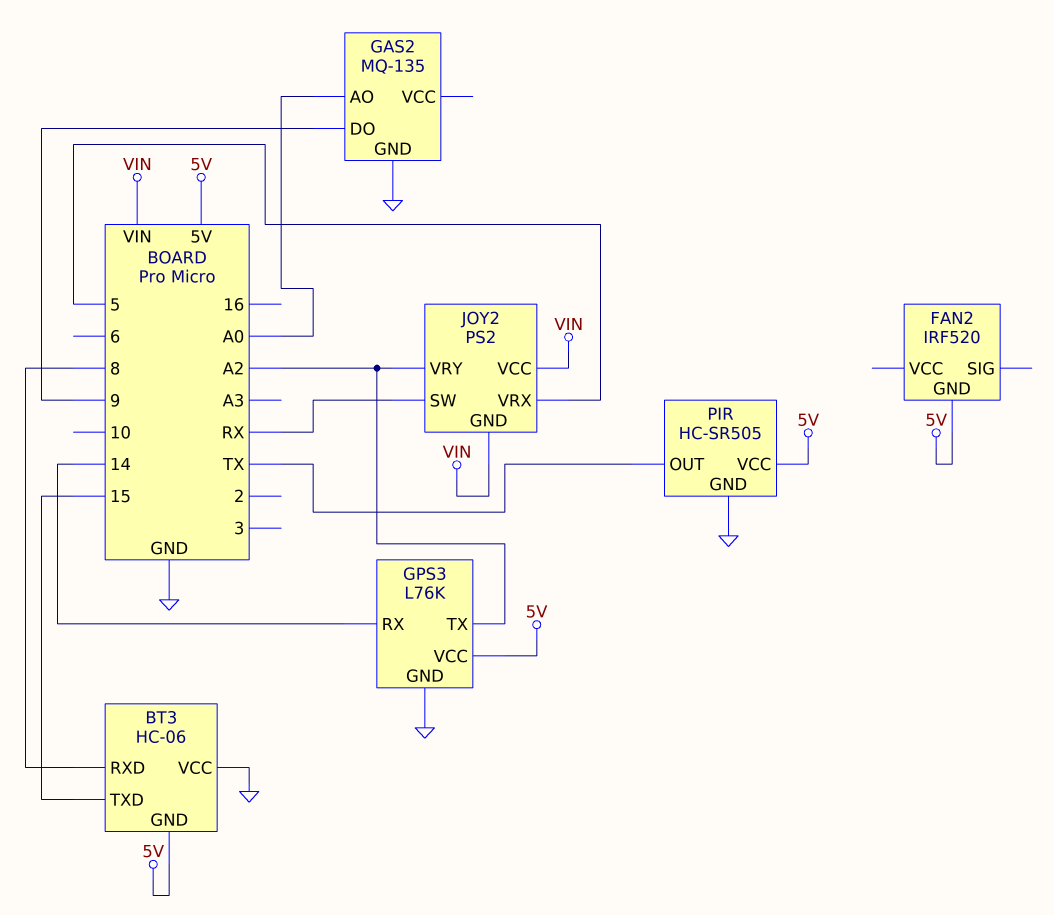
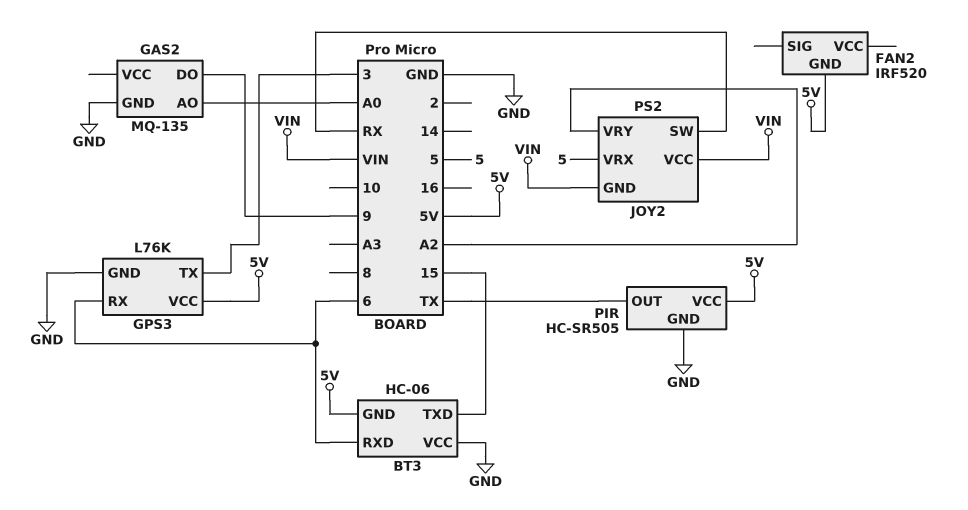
BT3 pin RXD: 8 -> 6
GPS3 pin RX: 14 -> 6
GPS3 pin TX: A2 -> 3

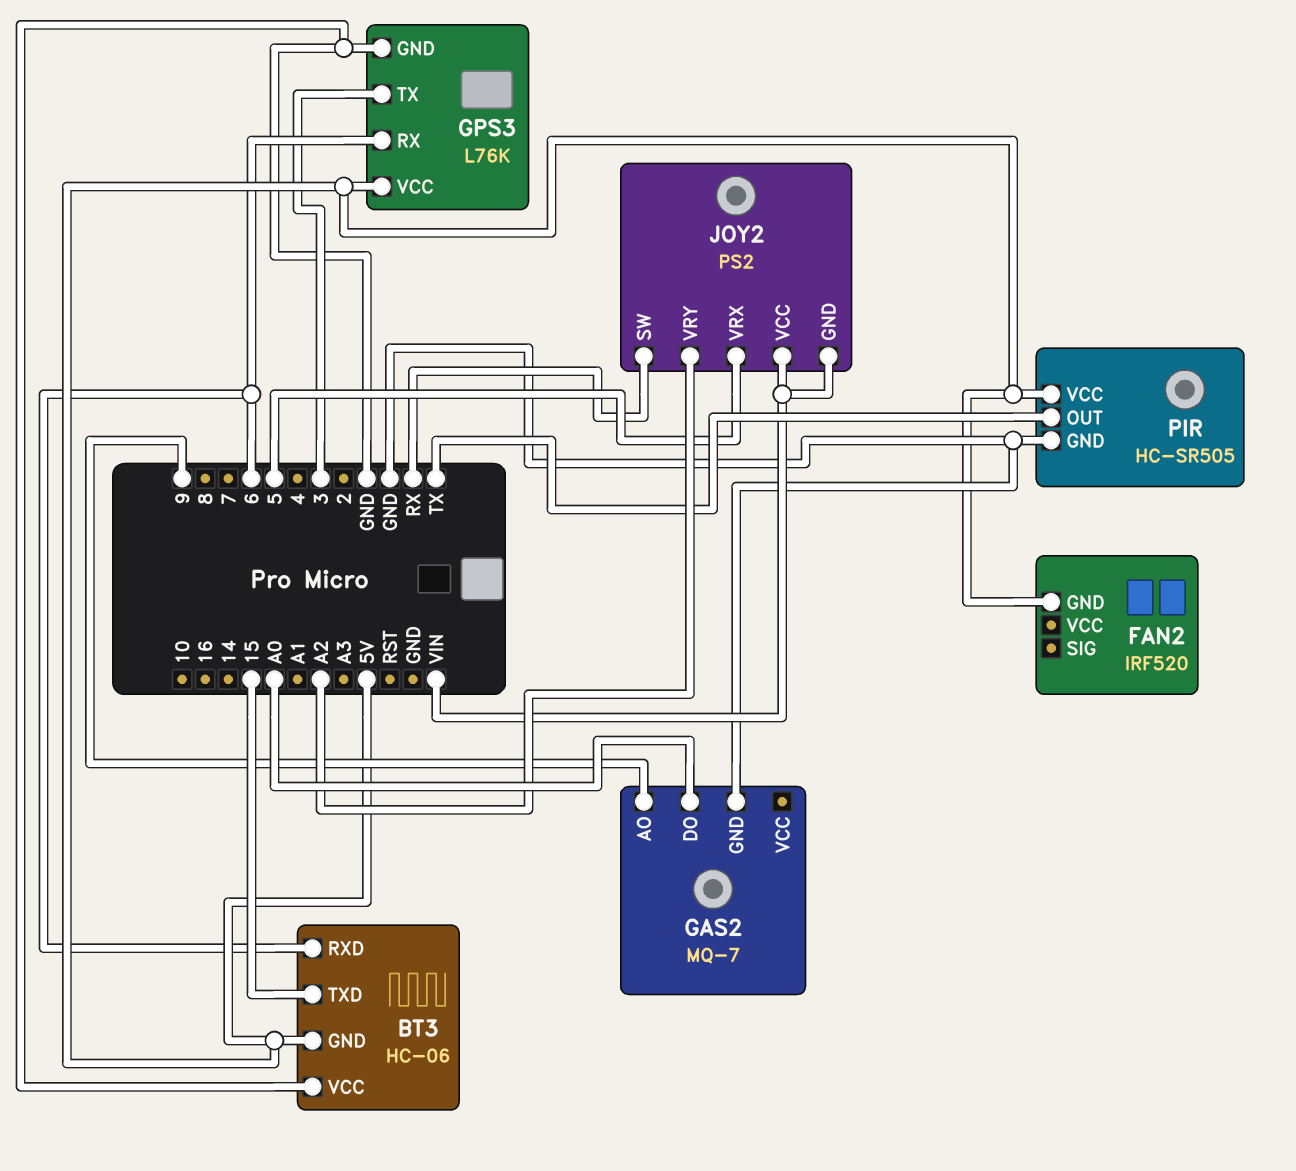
GAS2: MQ-135 -> MQ-7
GAS2 pin AO: A0 -> 9
GAS2 pin DO: 9 -> A0

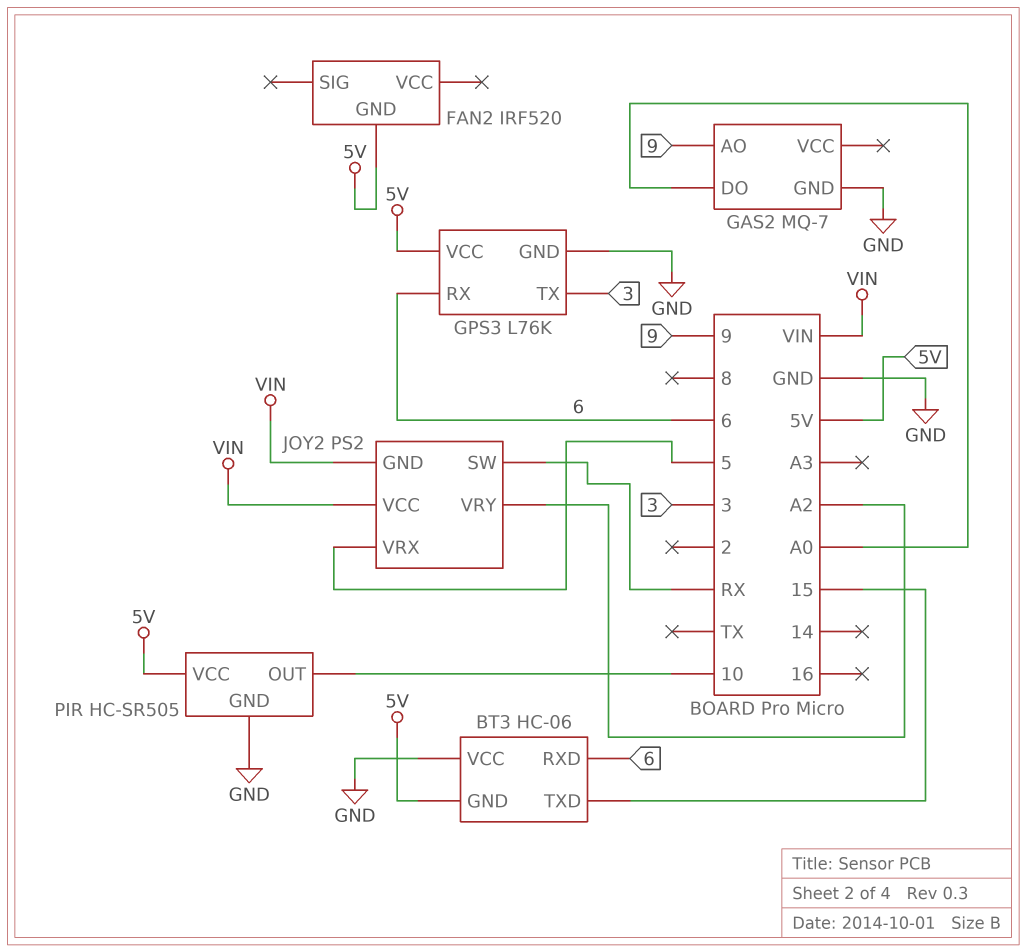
PIR pin OUT: TX -> 10

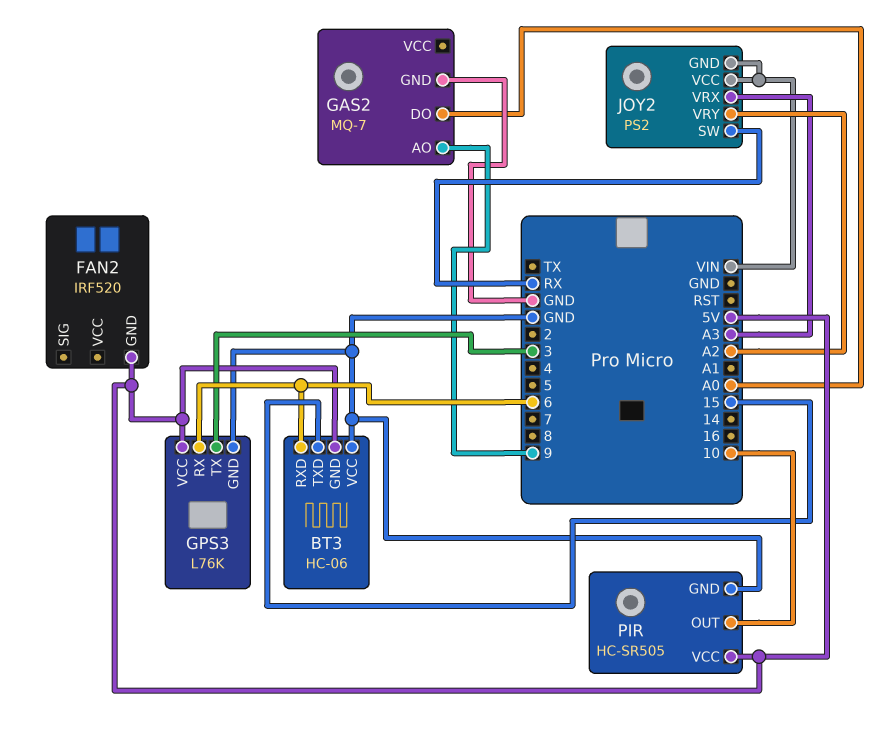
JOY2 pin VRX: 5 -> A3

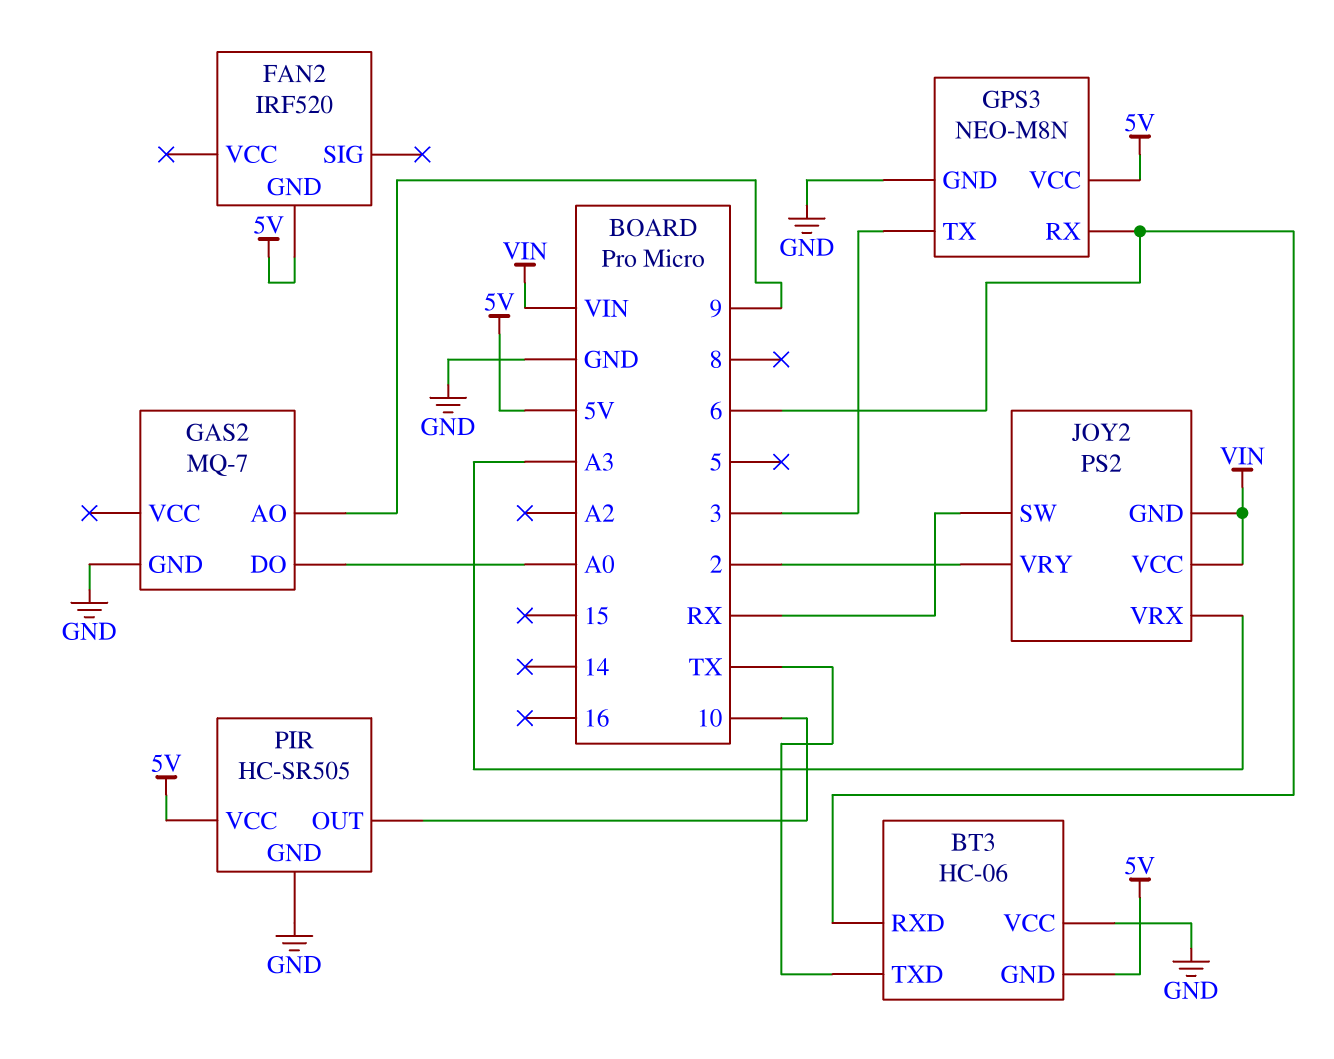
BT3 pin TXD: 15 -> TX
GPS3: L76K -> NEO-M8N
JOY2 pin VRY: A2 -> 2

